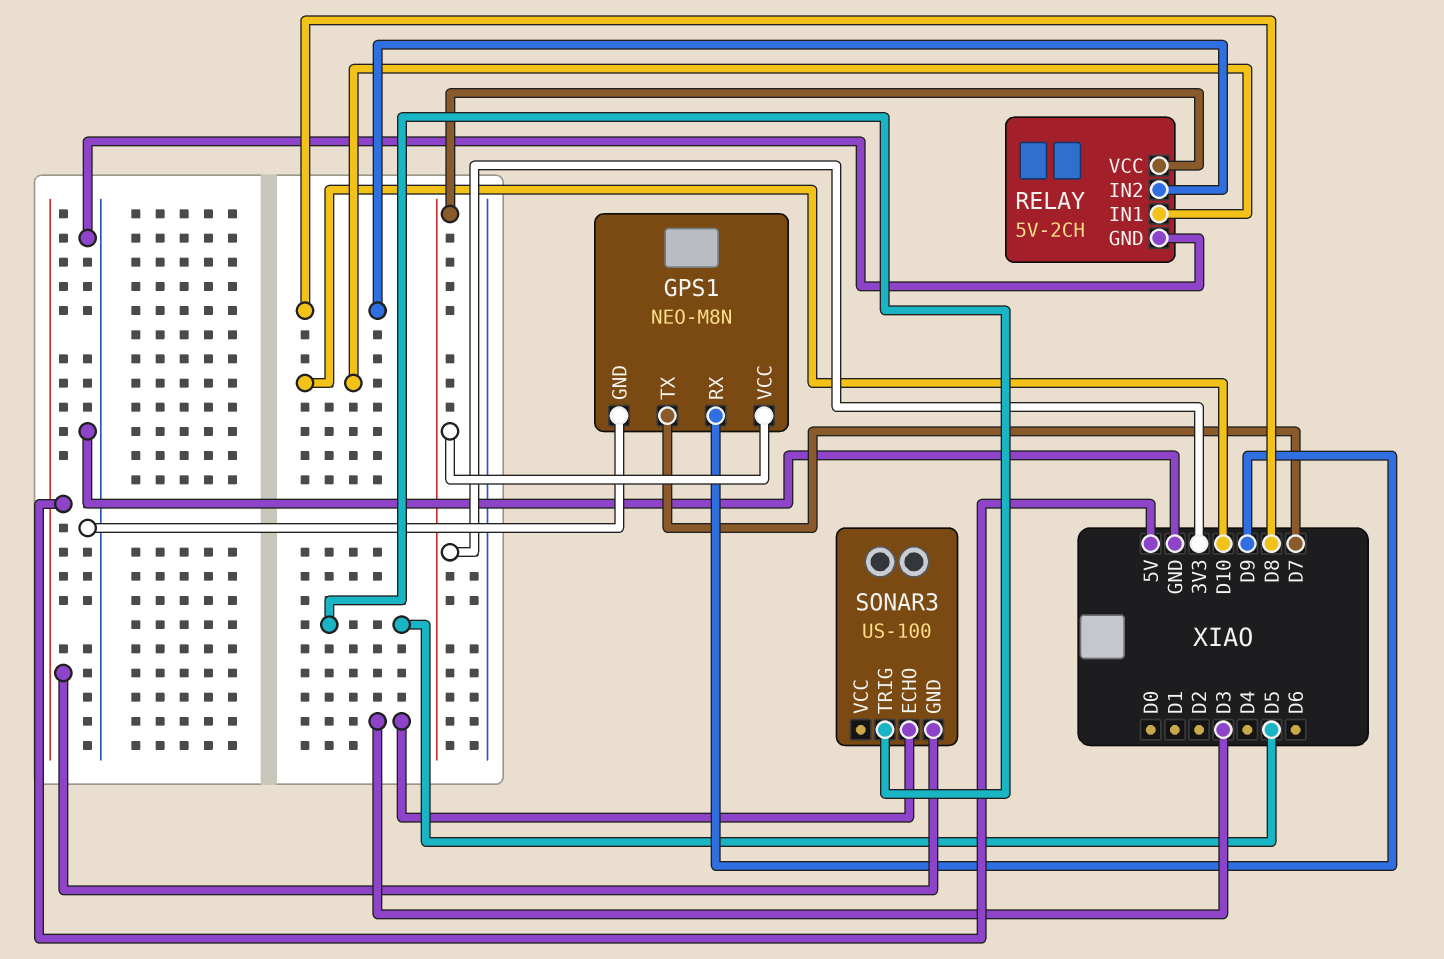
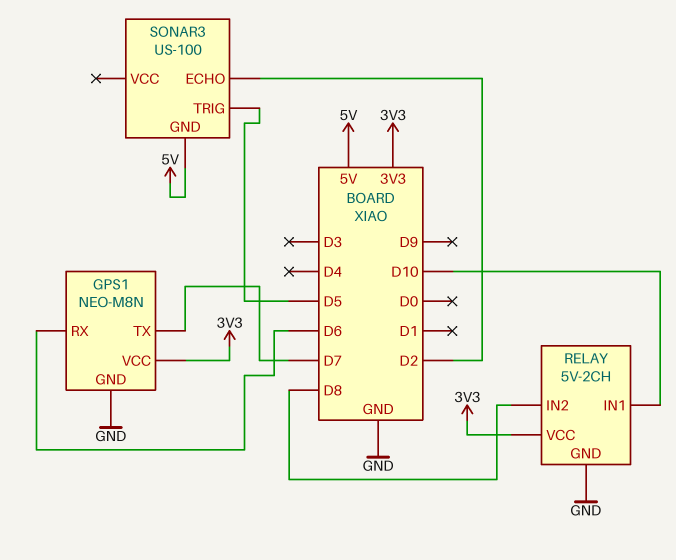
GPS1 pin RX: D9 -> D6
SONAR3 pin ECHO: D3 -> D2

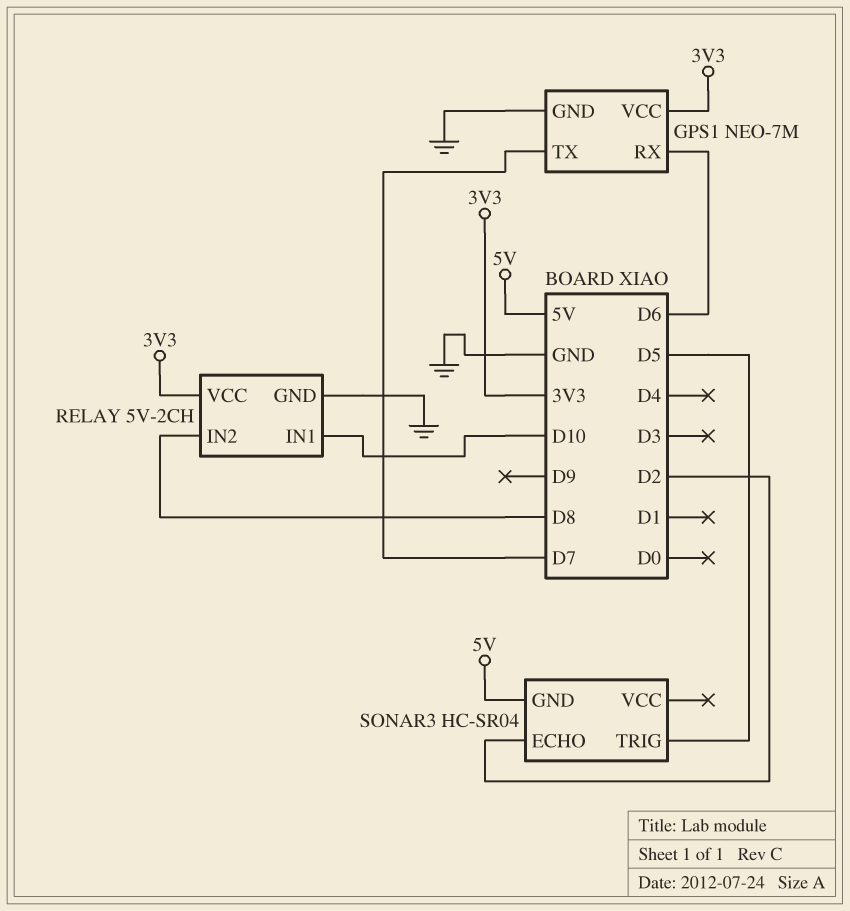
GPS1: NEO-M8N -> NEO-7M
SONAR3: US-100 -> HC-SR04

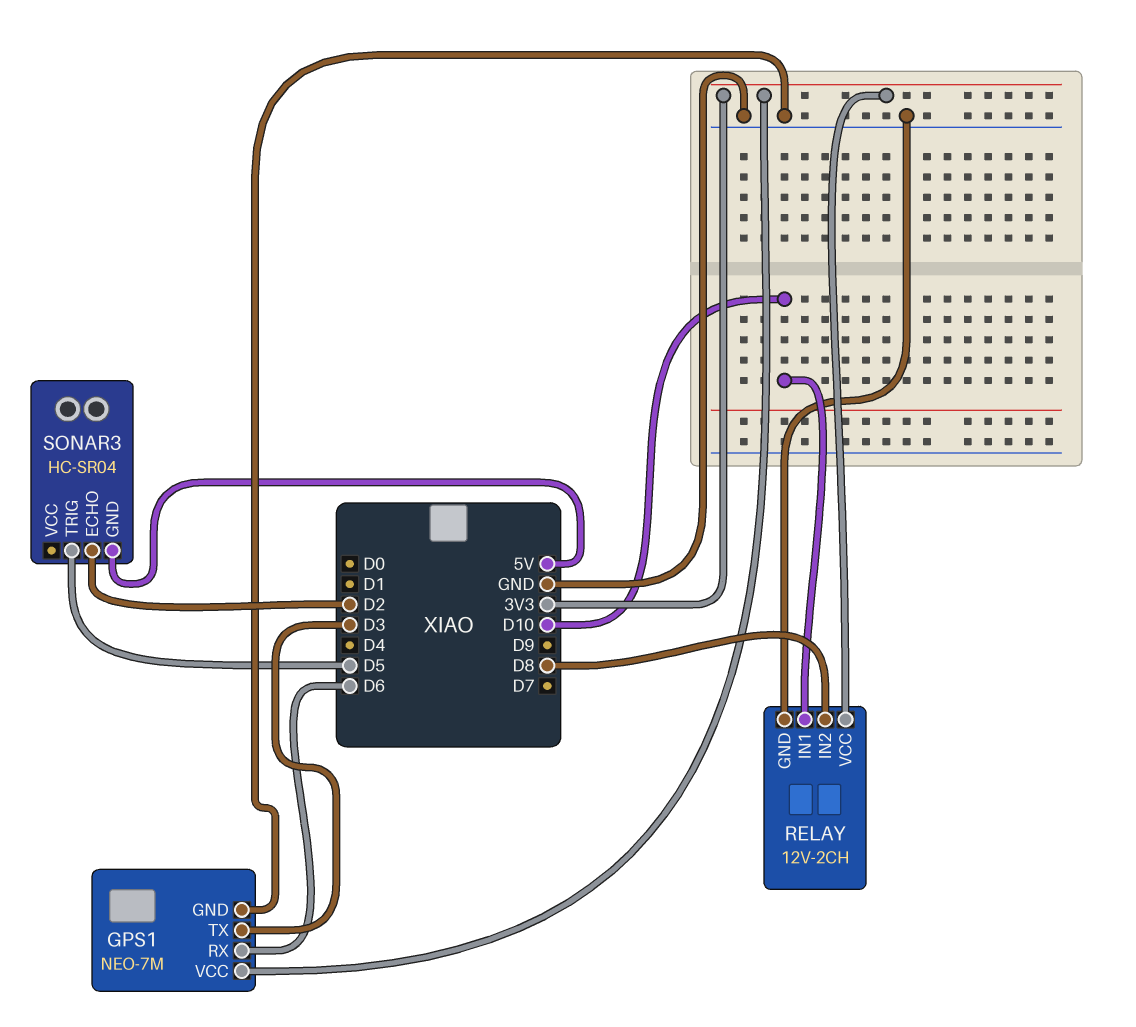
GPS1 pin TX: D7 -> D3
RELAY: 5V-2CH -> 12V-2CH

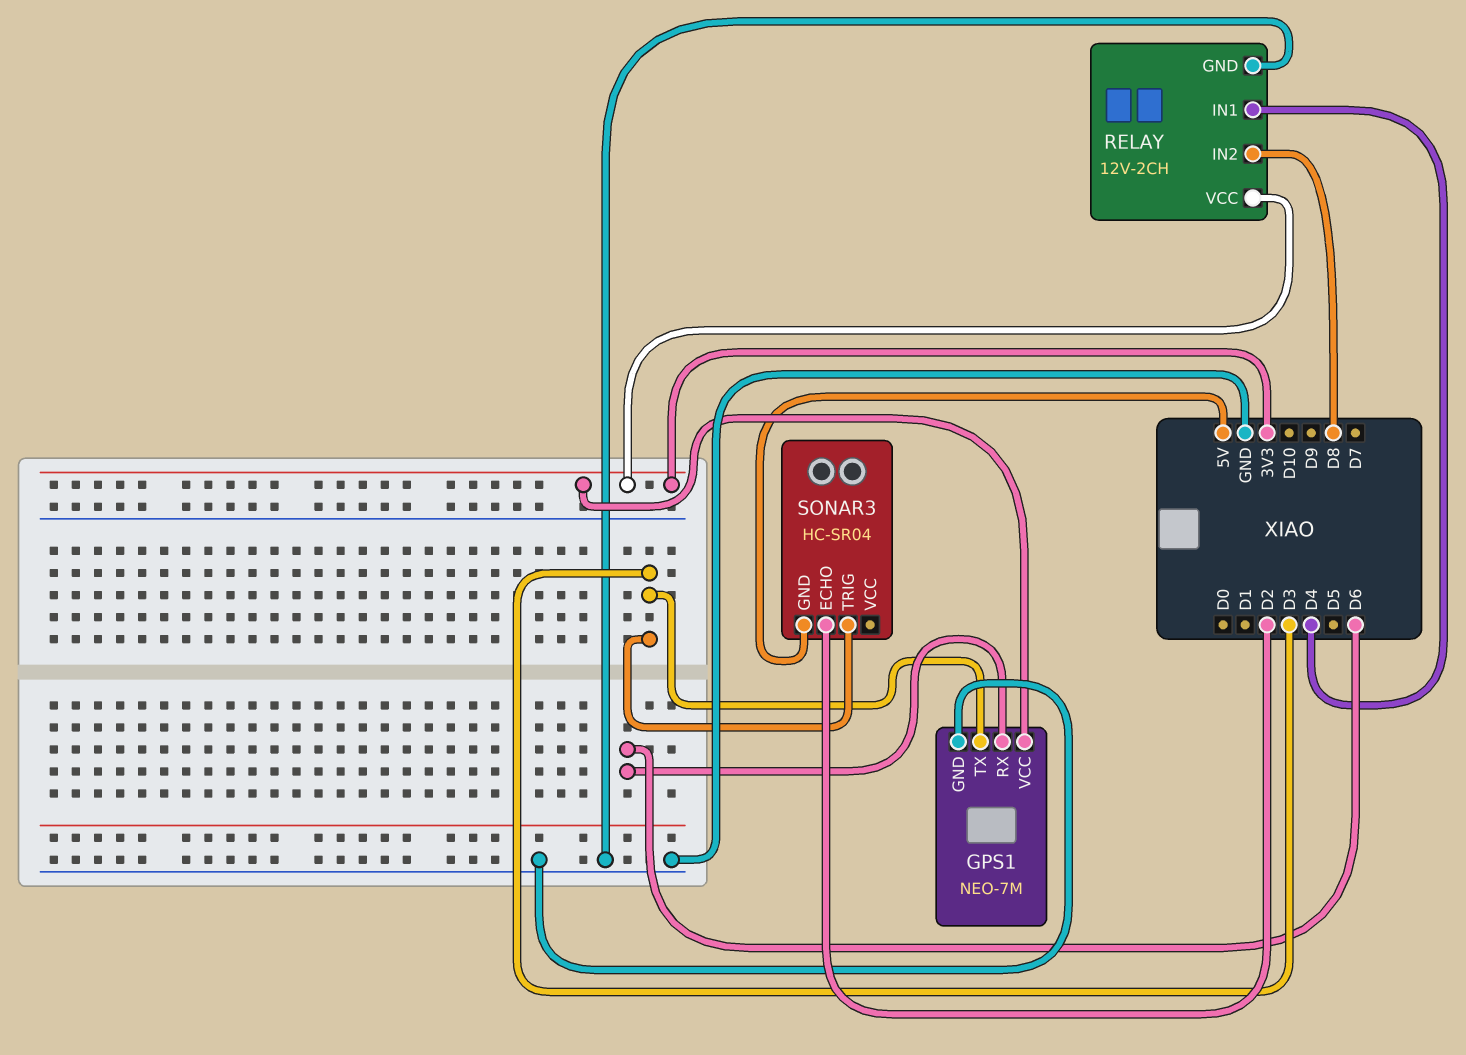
RELAY pin IN1: D10 -> D4
SONAR3 pin TRIG: D5 -> D3

